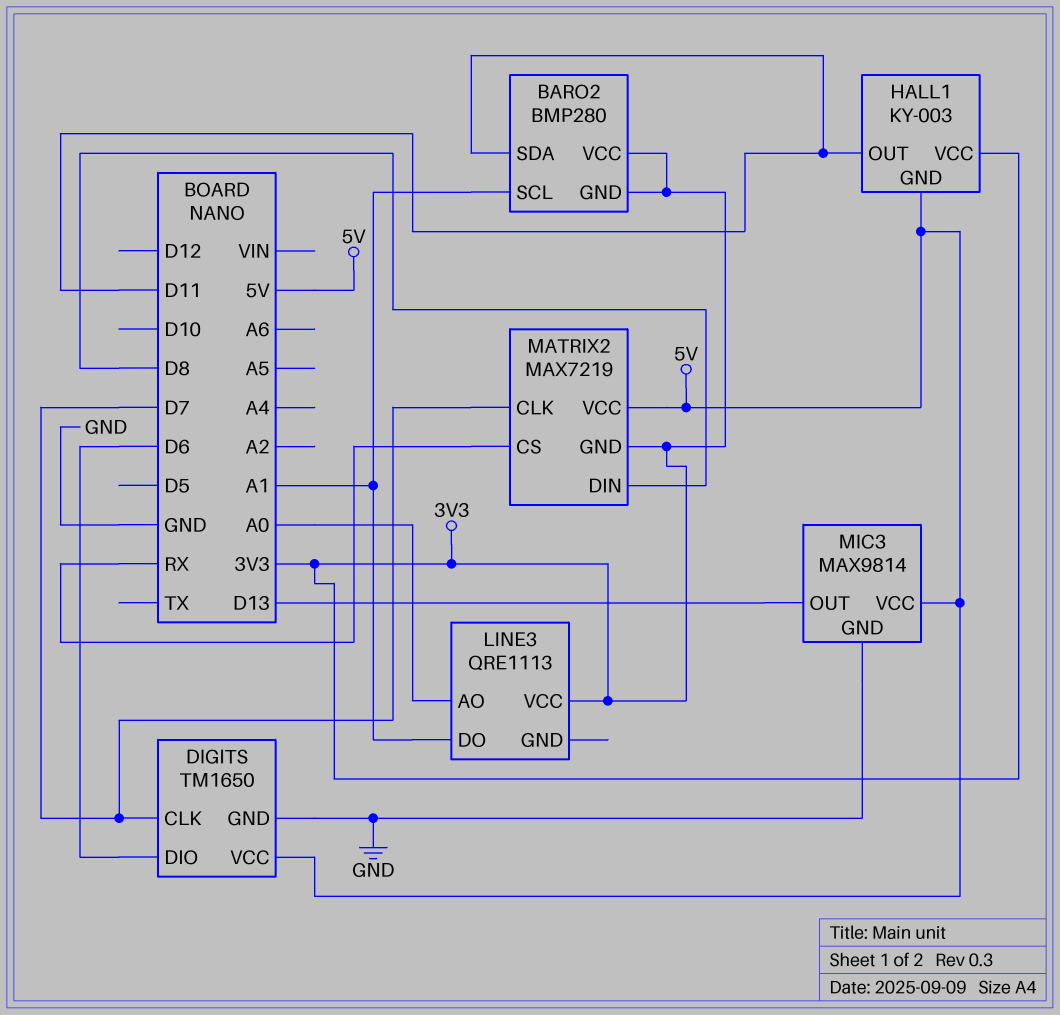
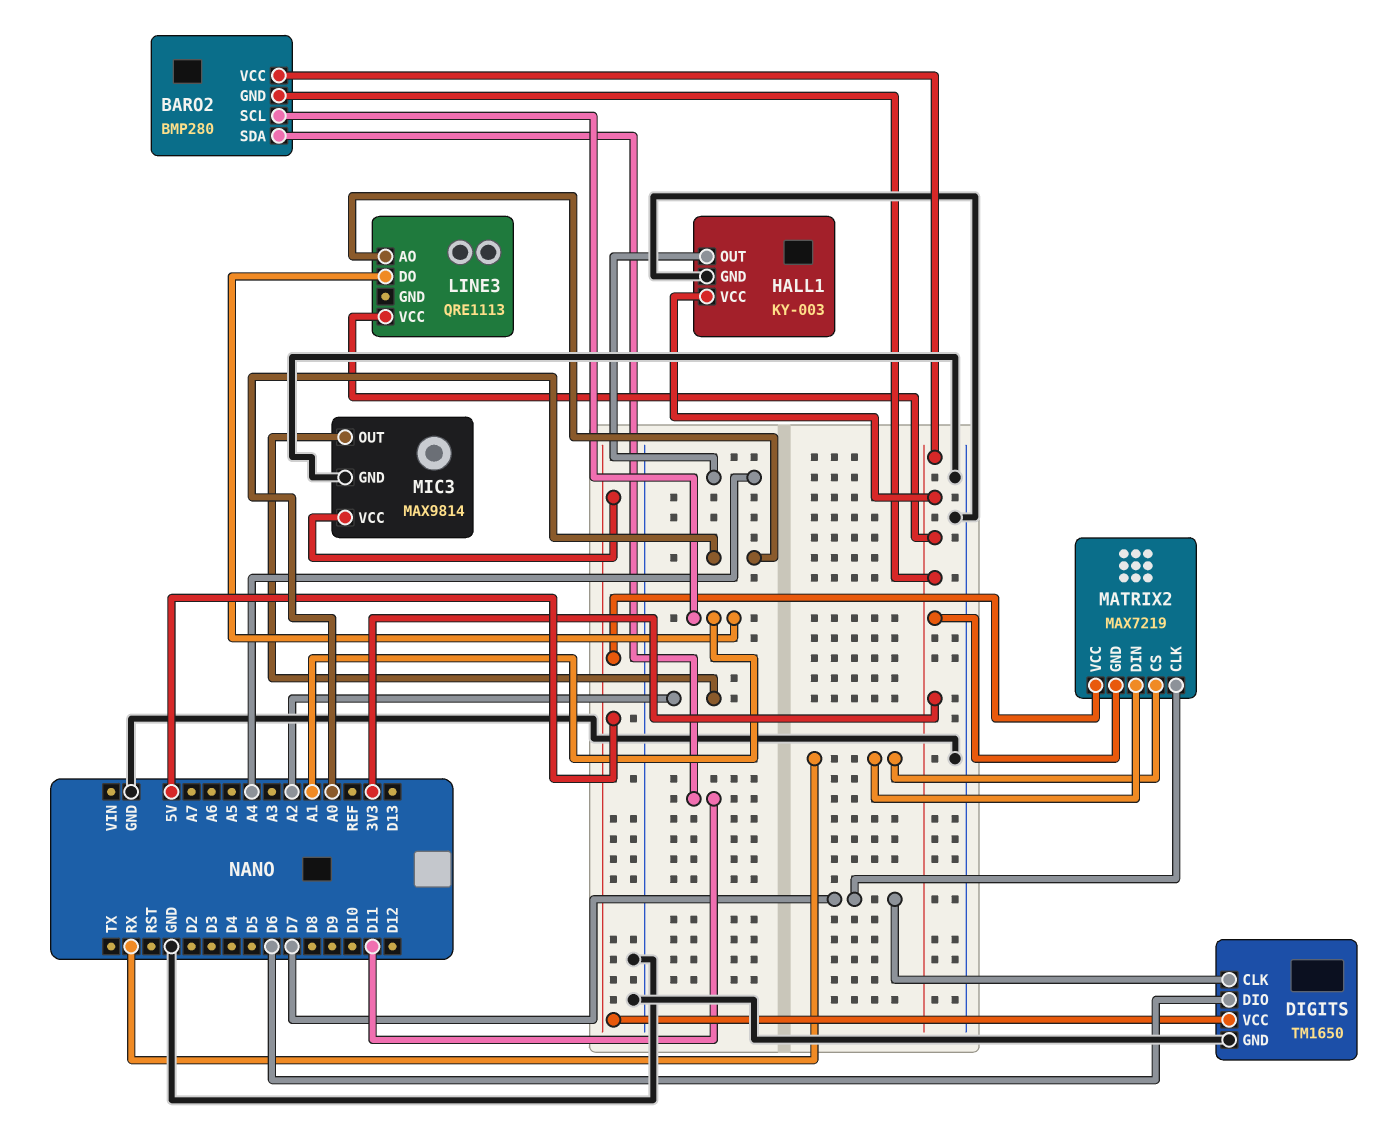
HALL1 pin GND: 5V -> GND
HALL1 pin OUT: D11 -> A4
MATRIX2 pin DIN: D8 -> RX
MIC3 pin OUT: D13 -> A2

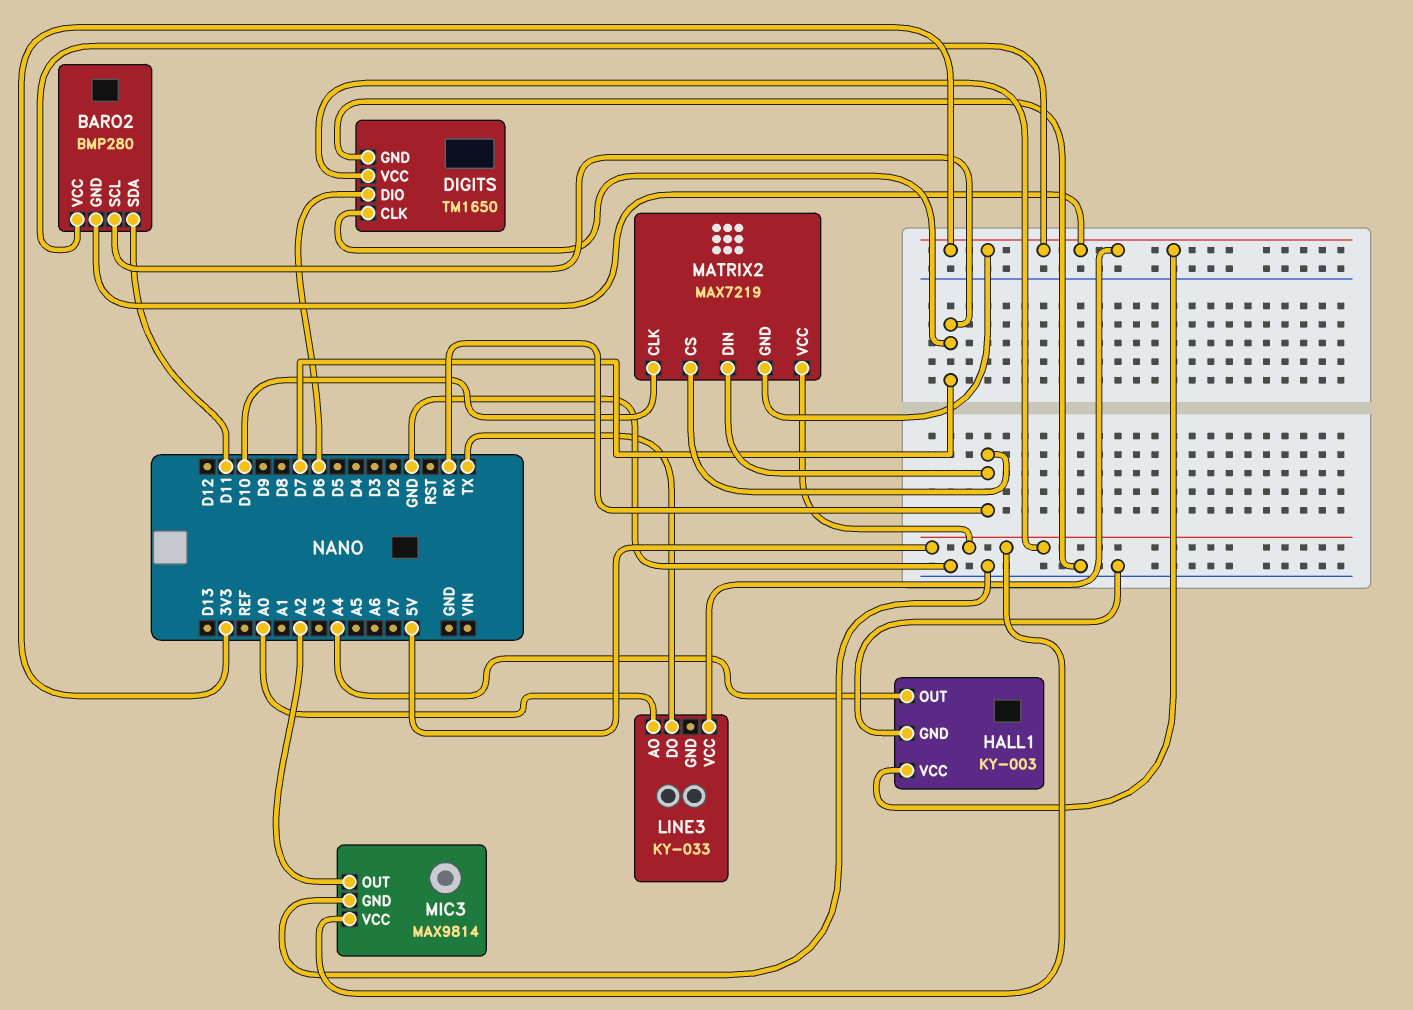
BARO2 pin SCL: A1 -> D7
LINE3: QRE1113 -> KY-033
LINE3 pin DO: A1 -> TX
MATRIX2 pin CLK: D7 -> D10

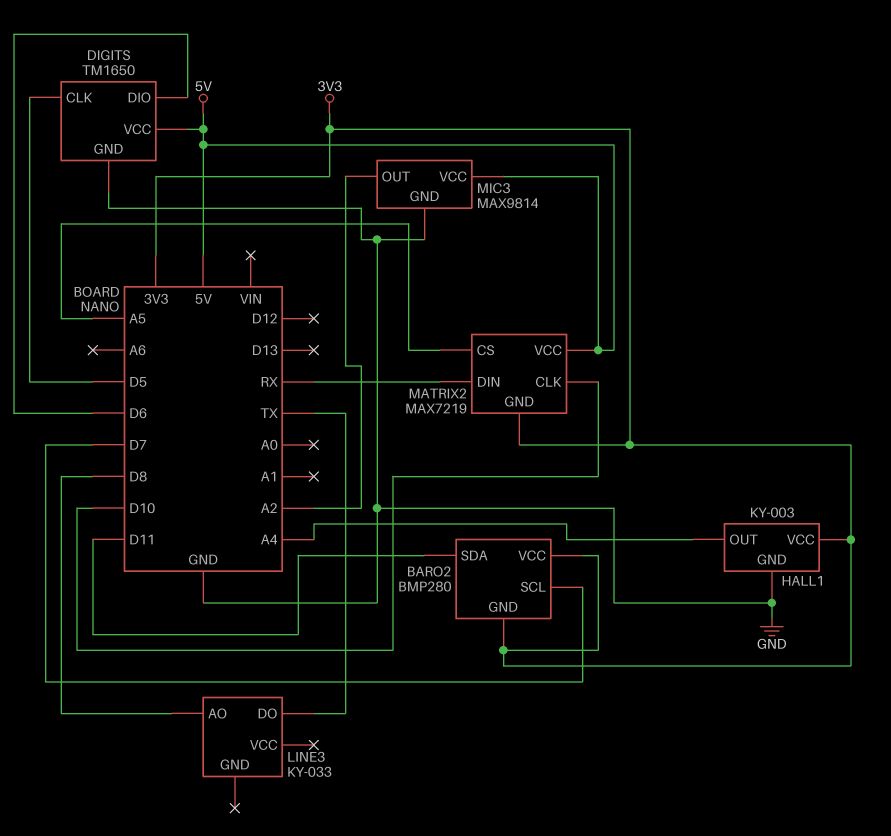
DIGITS pin CLK: D7 -> D5
LINE3 pin AO: A0 -> D8
LINE3 pin VCC: 3V3 -> none
MATRIX2 pin CS: RX -> A5

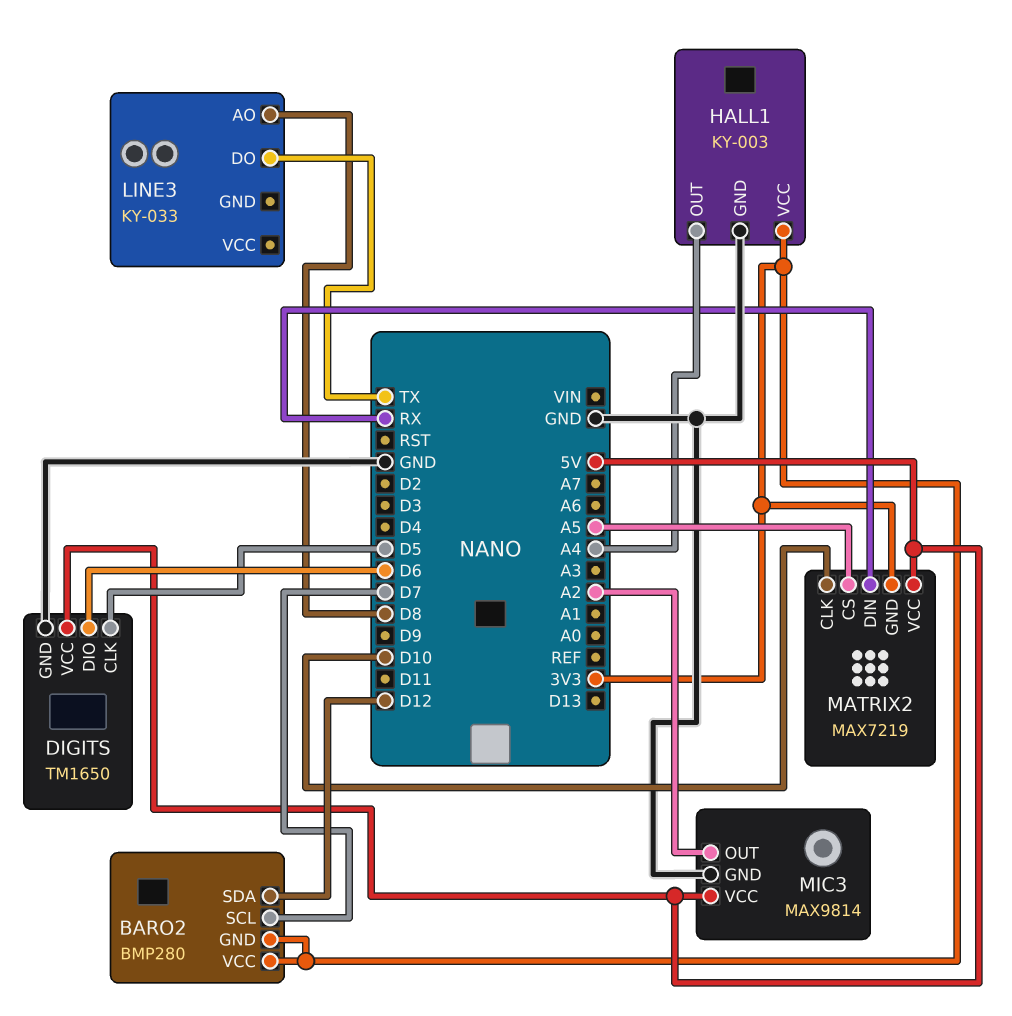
BARO2 pin SDA: D11 -> D12

